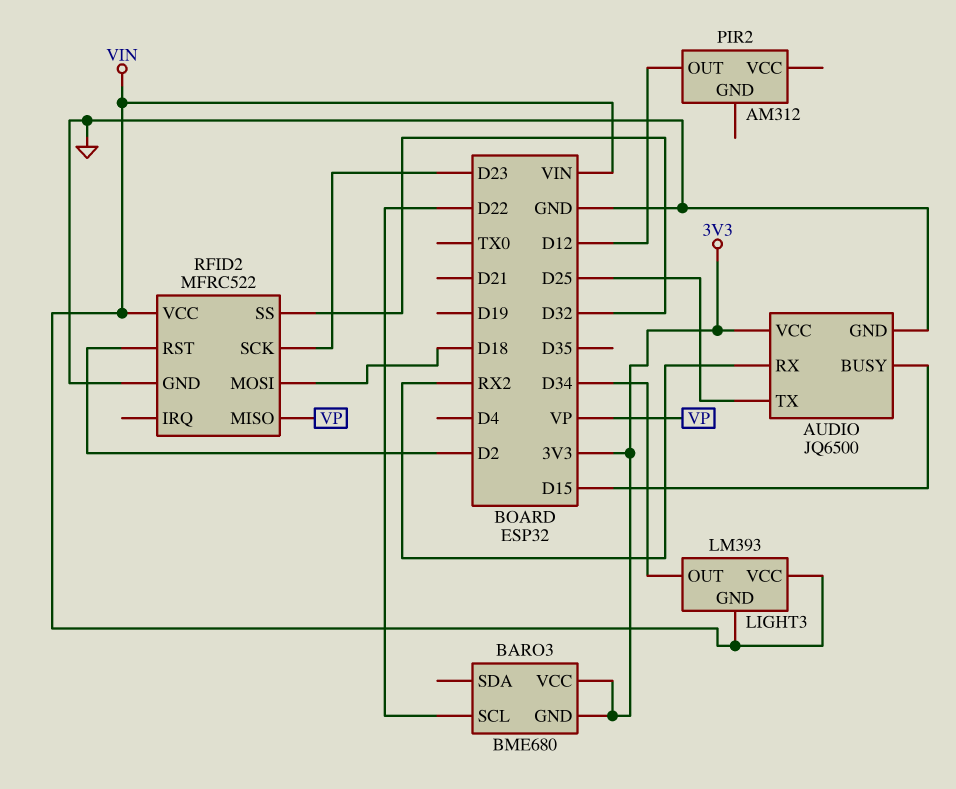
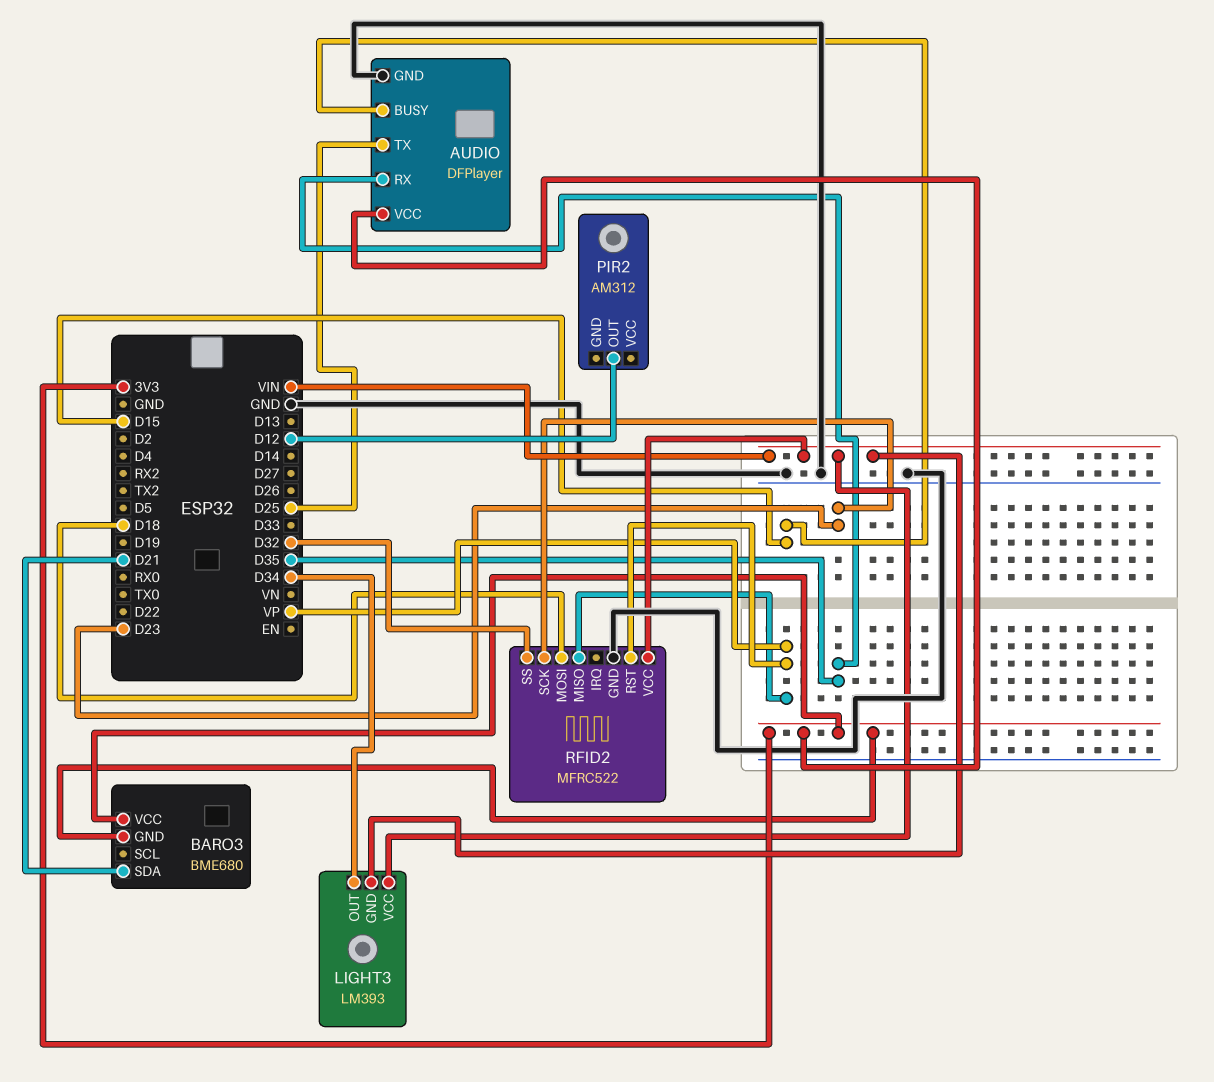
AUDIO: JQ6500 -> DFPlayer
AUDIO pin RX: RX2 -> D35
BARO3 pin SCL: D22 -> none
BARO3 pin SDA: none -> D21
RFID2 pin RST: D2 -> VP

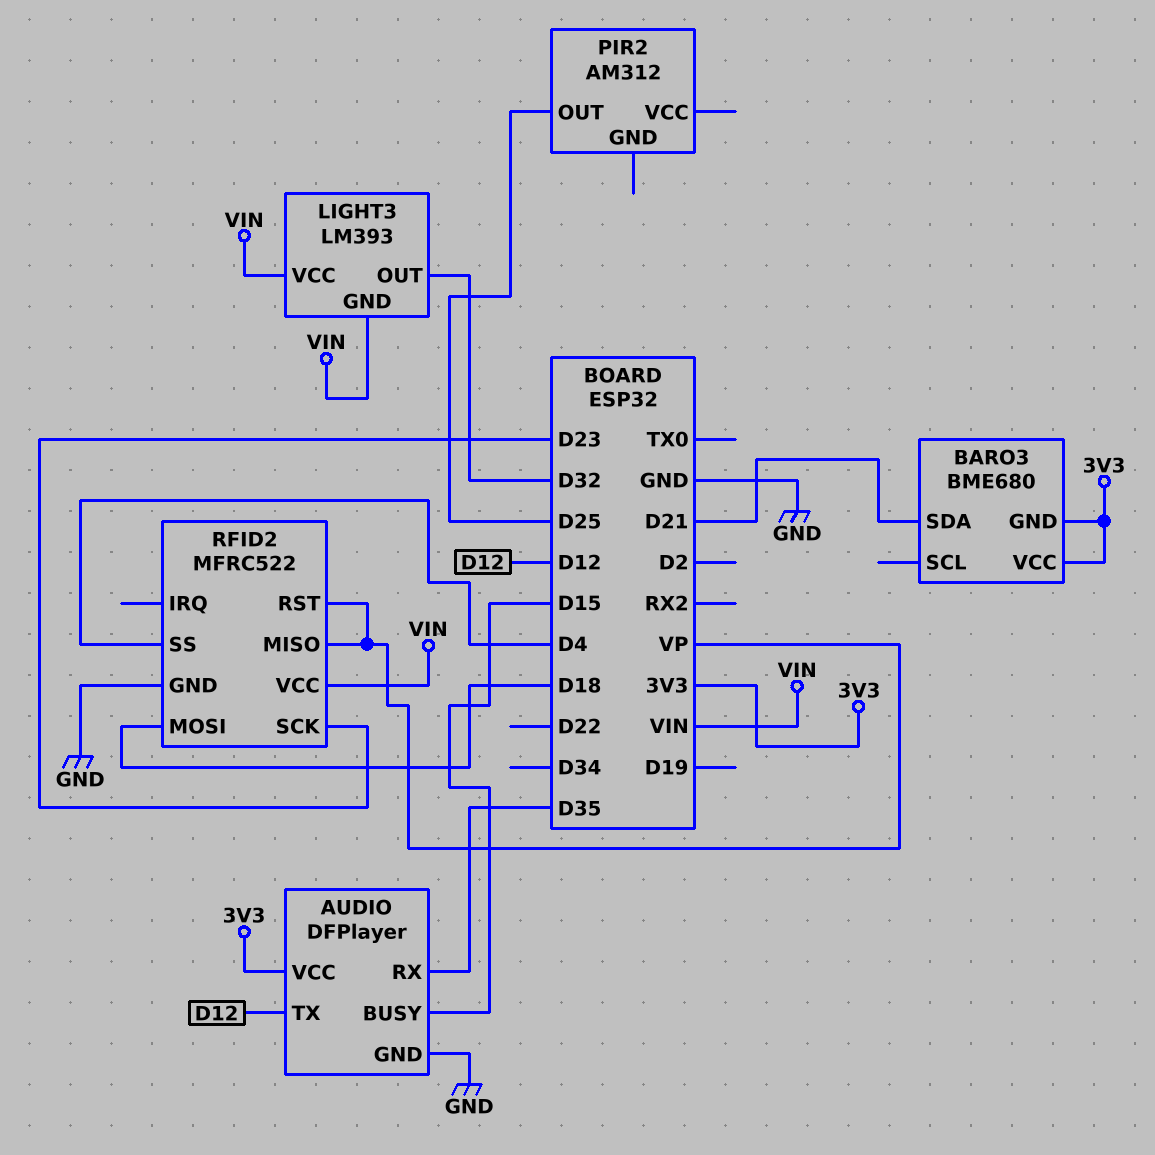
AUDIO pin TX: D25 -> D12
LIGHT3 pin OUT: D34 -> D32
PIR2 pin OUT: D12 -> D25
RFID2 pin SS: D32 -> D4

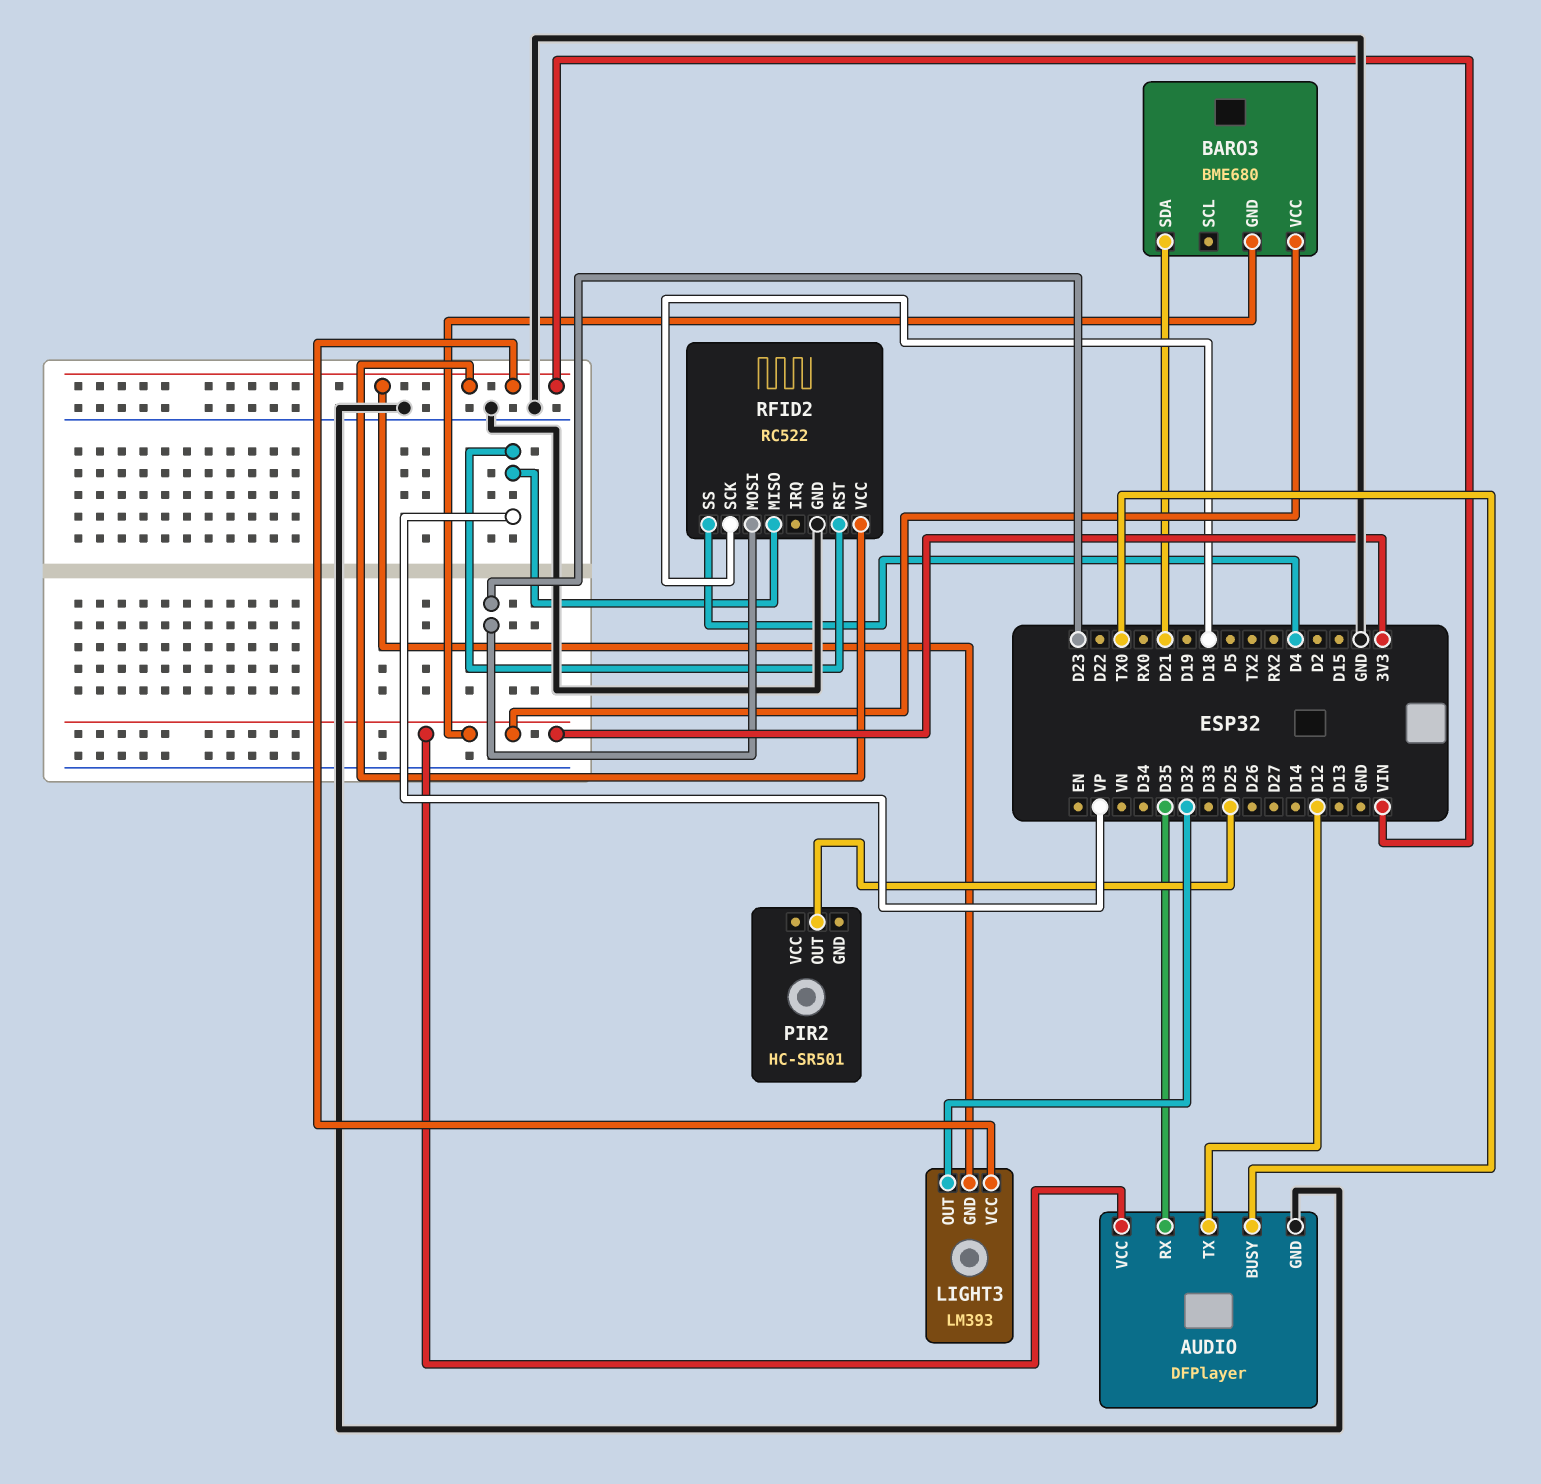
AUDIO pin BUSY: D15 -> TX0
PIR2: AM312 -> HC-SR501
RFID2: MFRC522 -> RC522
RFID2 pin MOSI: D18 -> D23
RFID2 pin SCK: D23 -> D18

